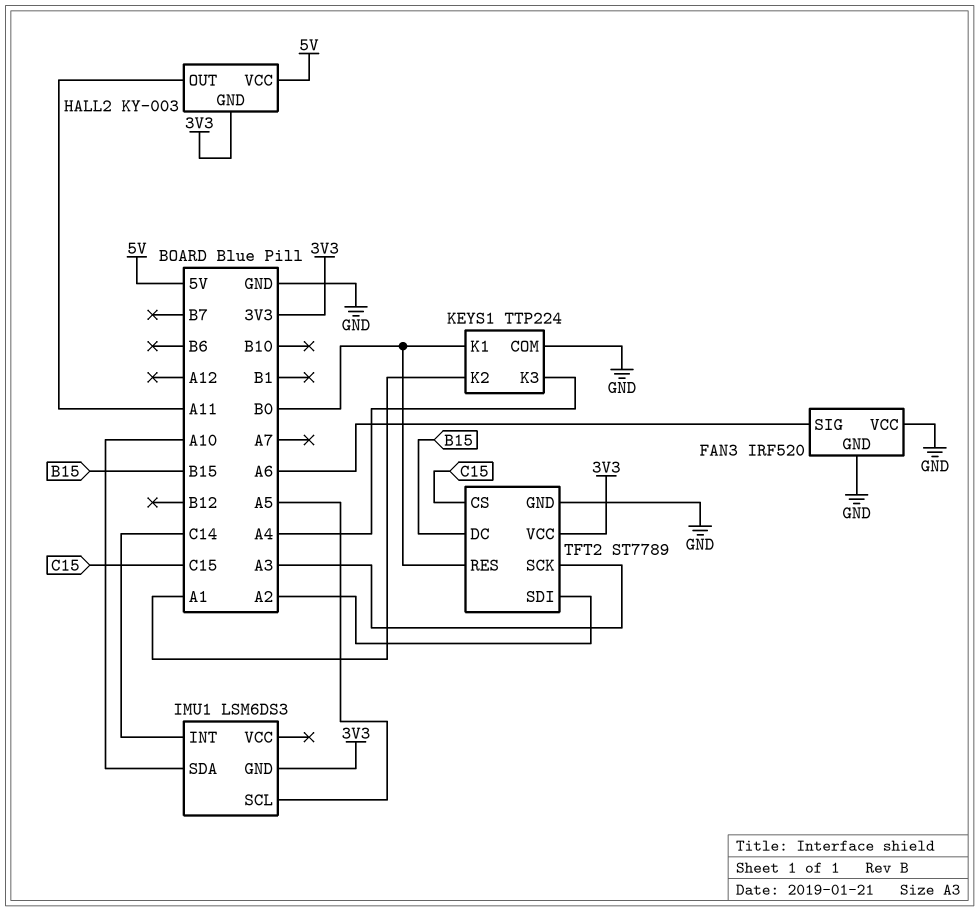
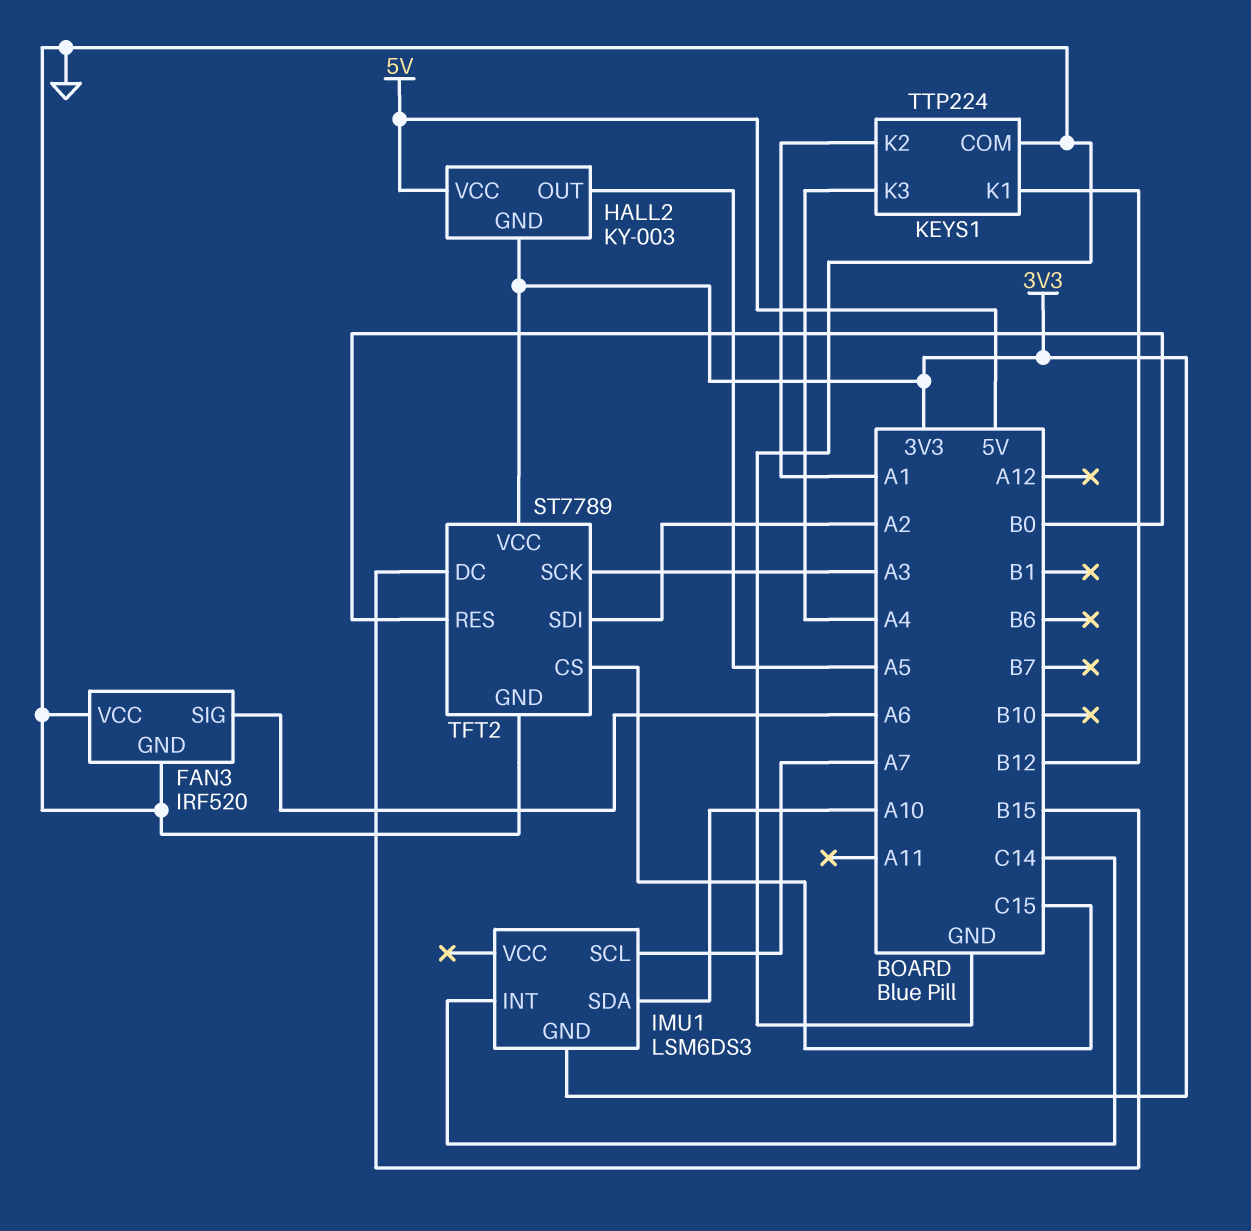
HALL2 pin OUT: A11 -> A5
IMU1 pin SCL: A5 -> A7
KEYS1 pin K1: B0 -> B12

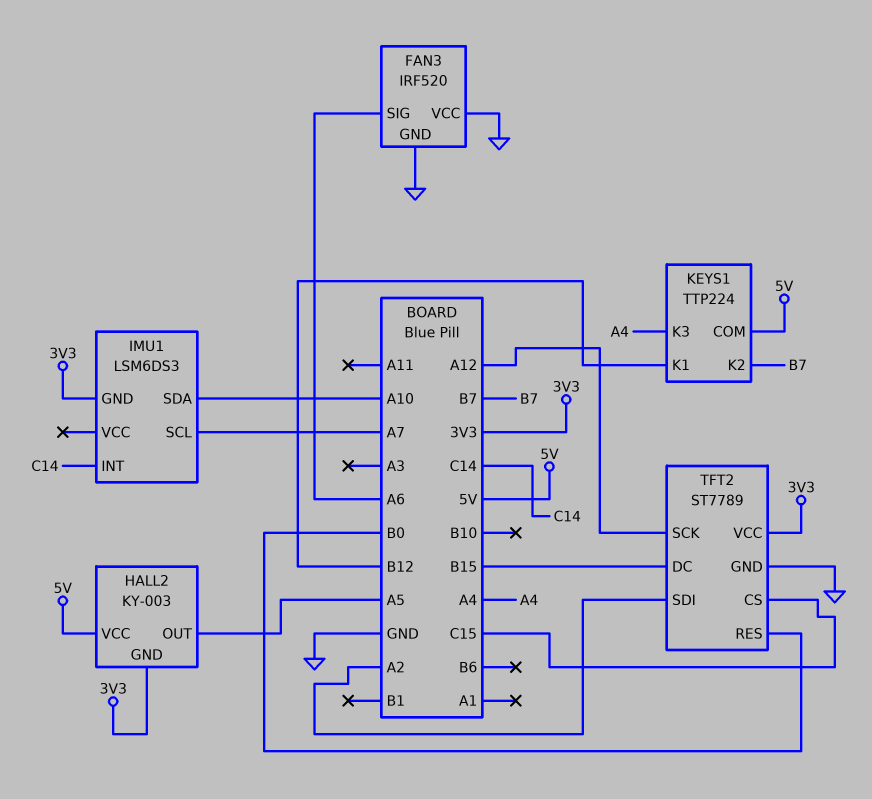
KEYS1 pin COM: GND -> 5V
KEYS1 pin K2: A1 -> B7
TFT2 pin SCK: A3 -> A12

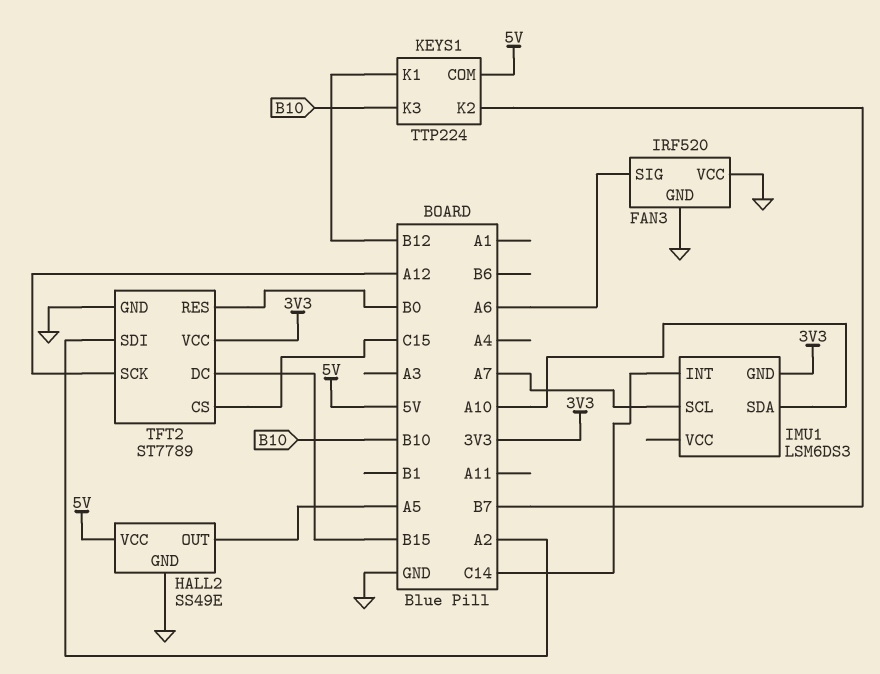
HALL2: KY-003 -> SS49E
HALL2 pin GND: 3V3 -> GND
KEYS1 pin K3: A4 -> B10

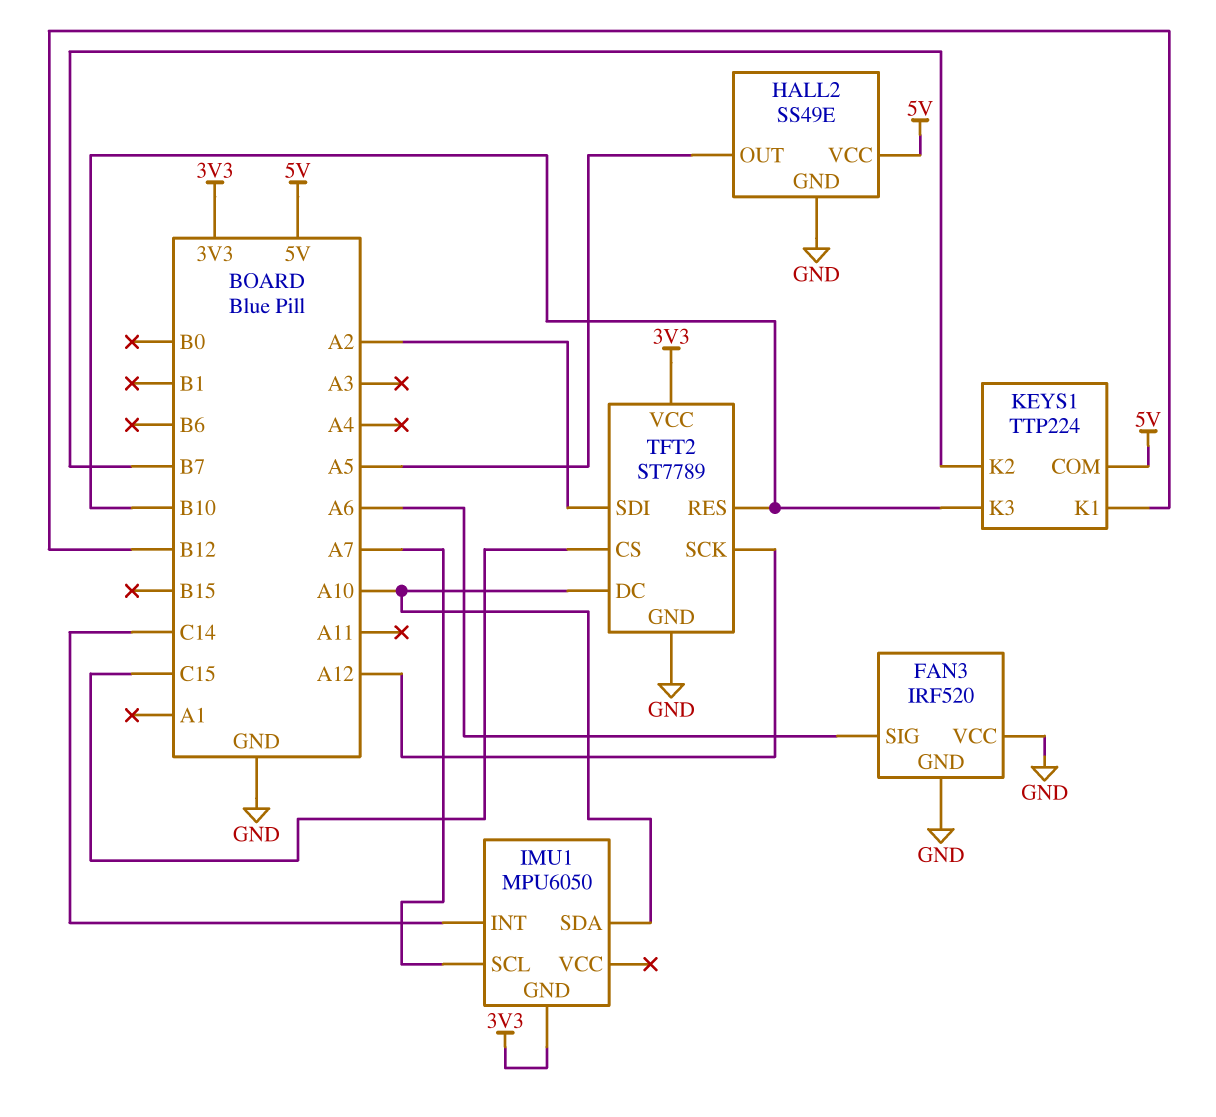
IMU1: LSM6DS3 -> MPU6050
TFT2 pin DC: B15 -> A10
TFT2 pin RES: B0 -> B10

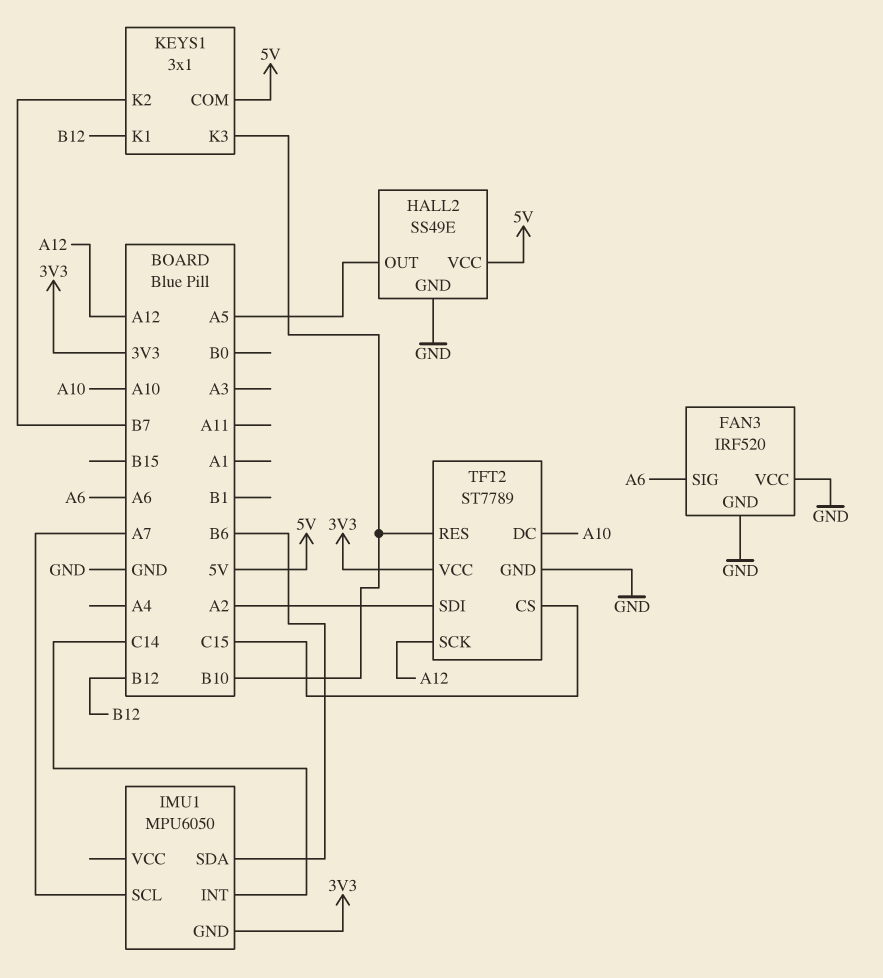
IMU1 pin SDA: A10 -> B6
KEYS1: TTP224 -> 3x1

